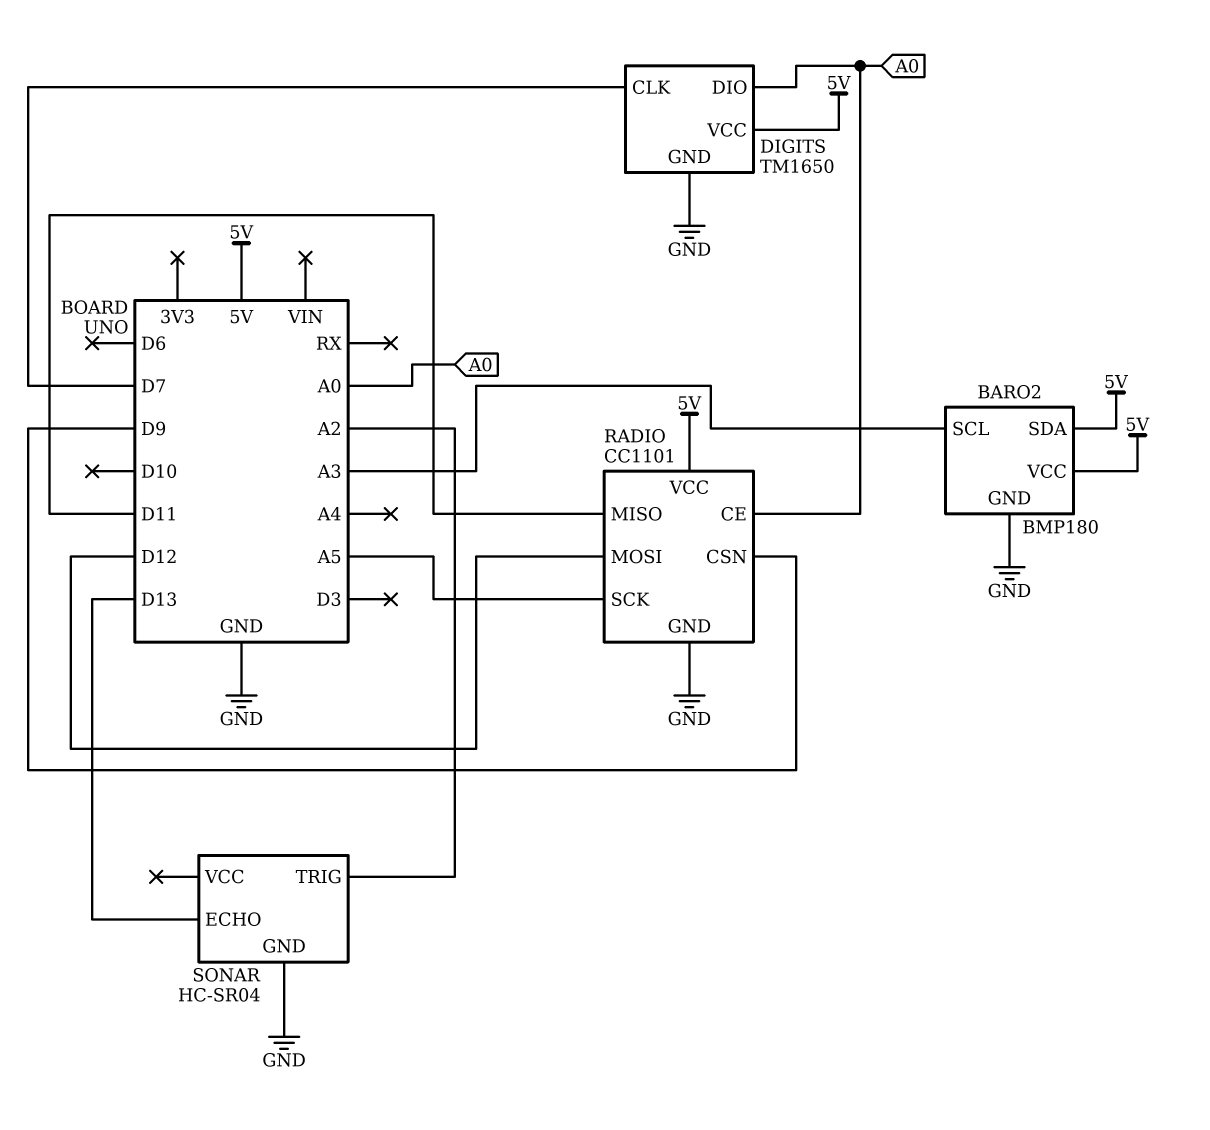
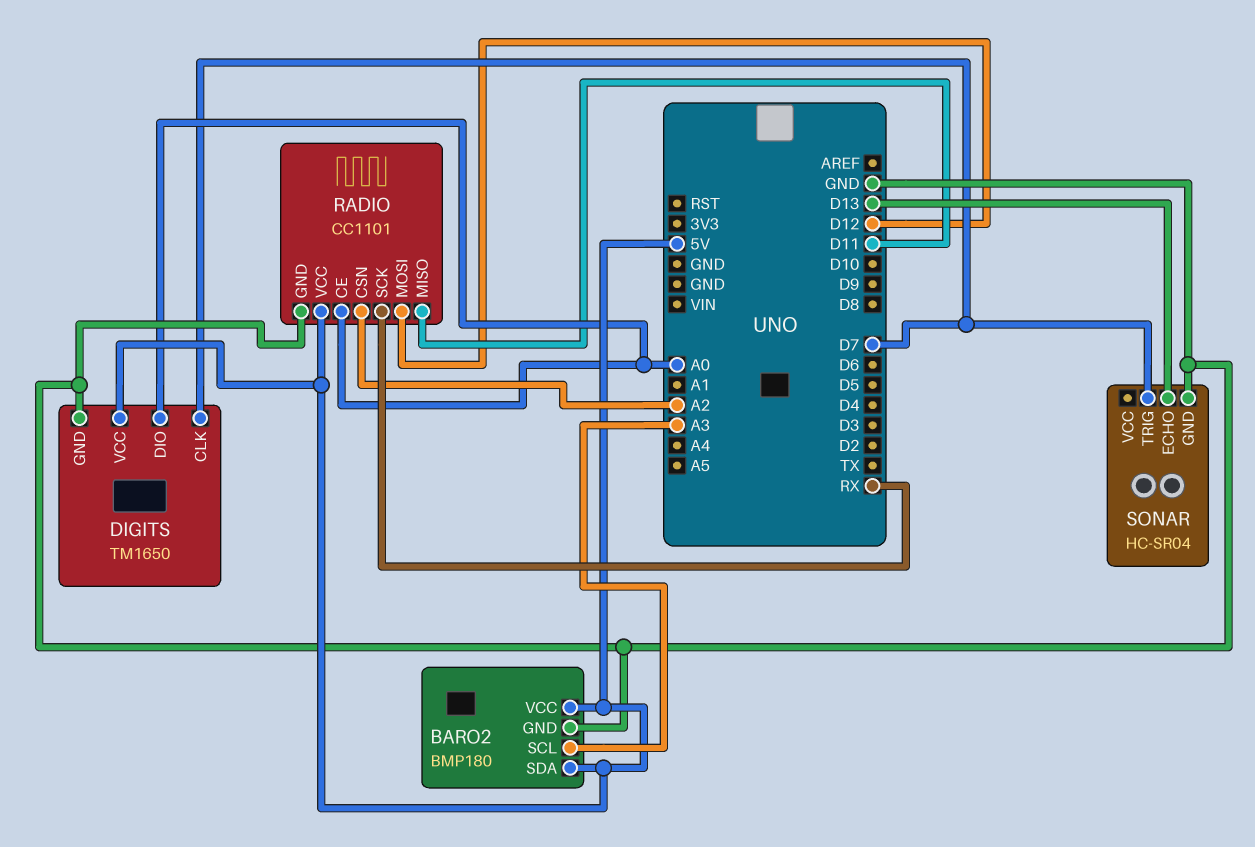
RADIO pin CSN: D9 -> A2
RADIO pin SCK: A5 -> RX
SONAR pin TRIG: A2 -> D7

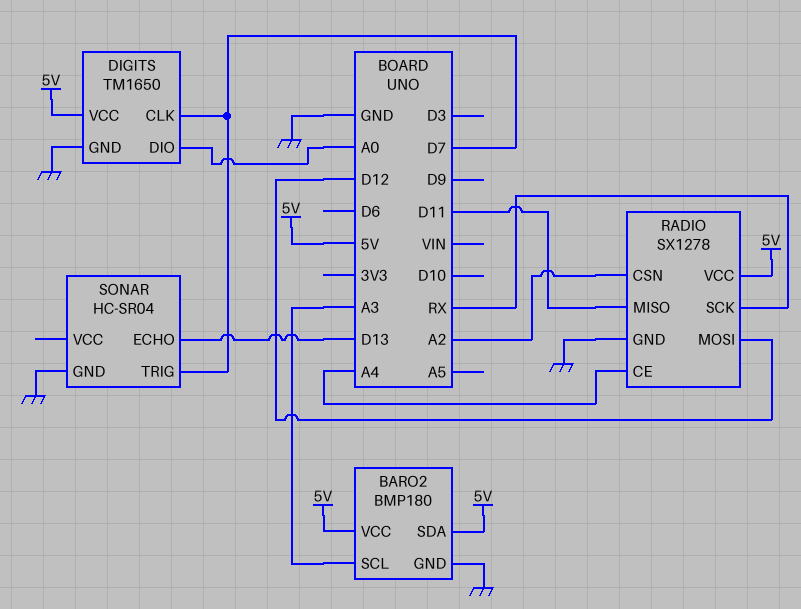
RADIO: CC1101 -> SX1278
RADIO pin CE: A0 -> A4

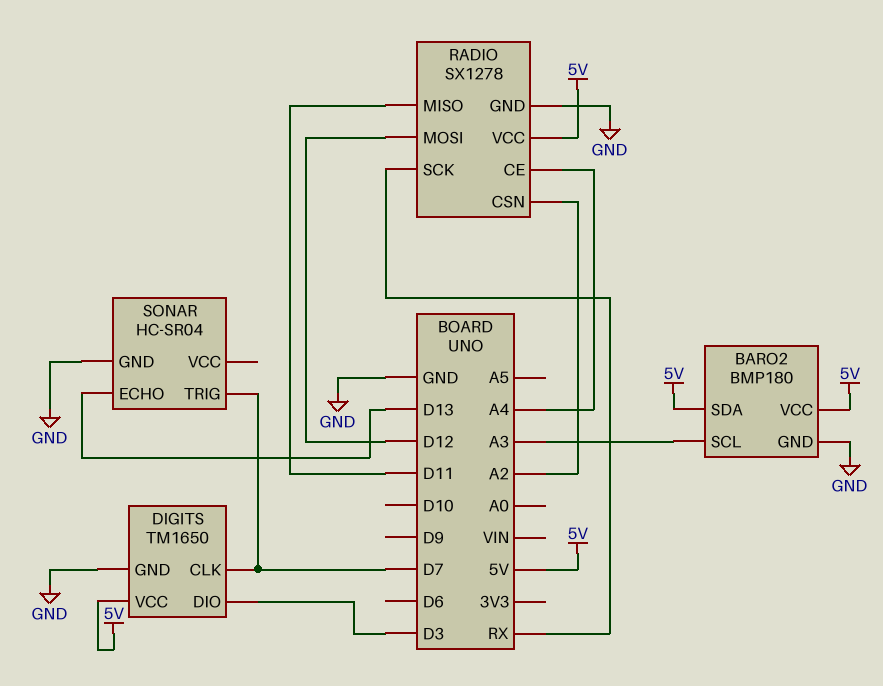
DIGITS pin DIO: A0 -> D3

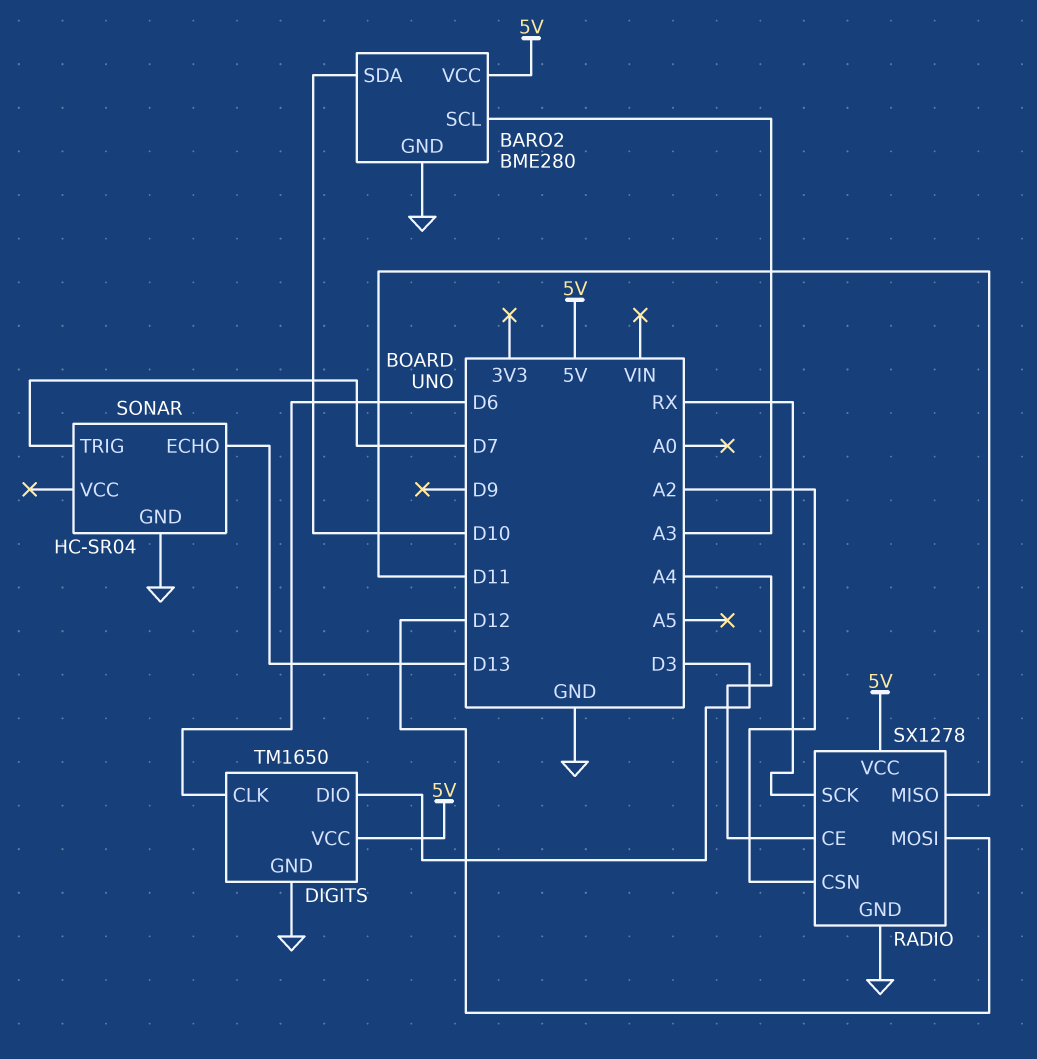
BARO2: BMP180 -> BME280
BARO2 pin SDA: 5V -> D10
DIGITS pin CLK: D7 -> D6

